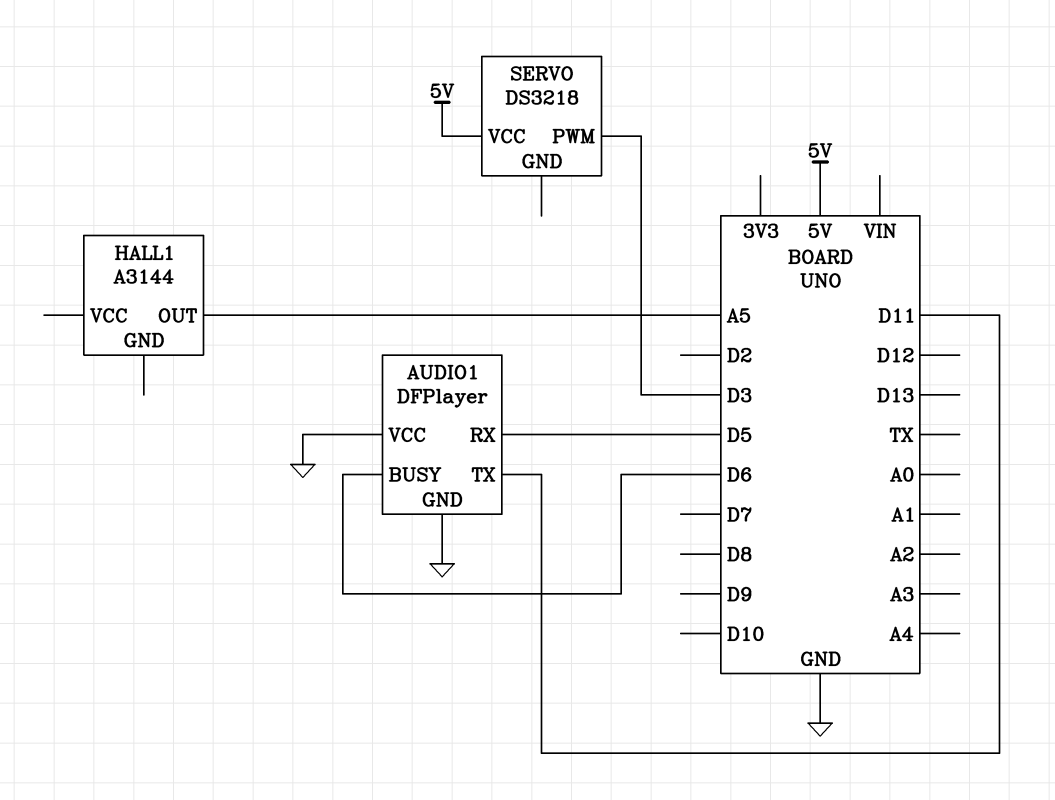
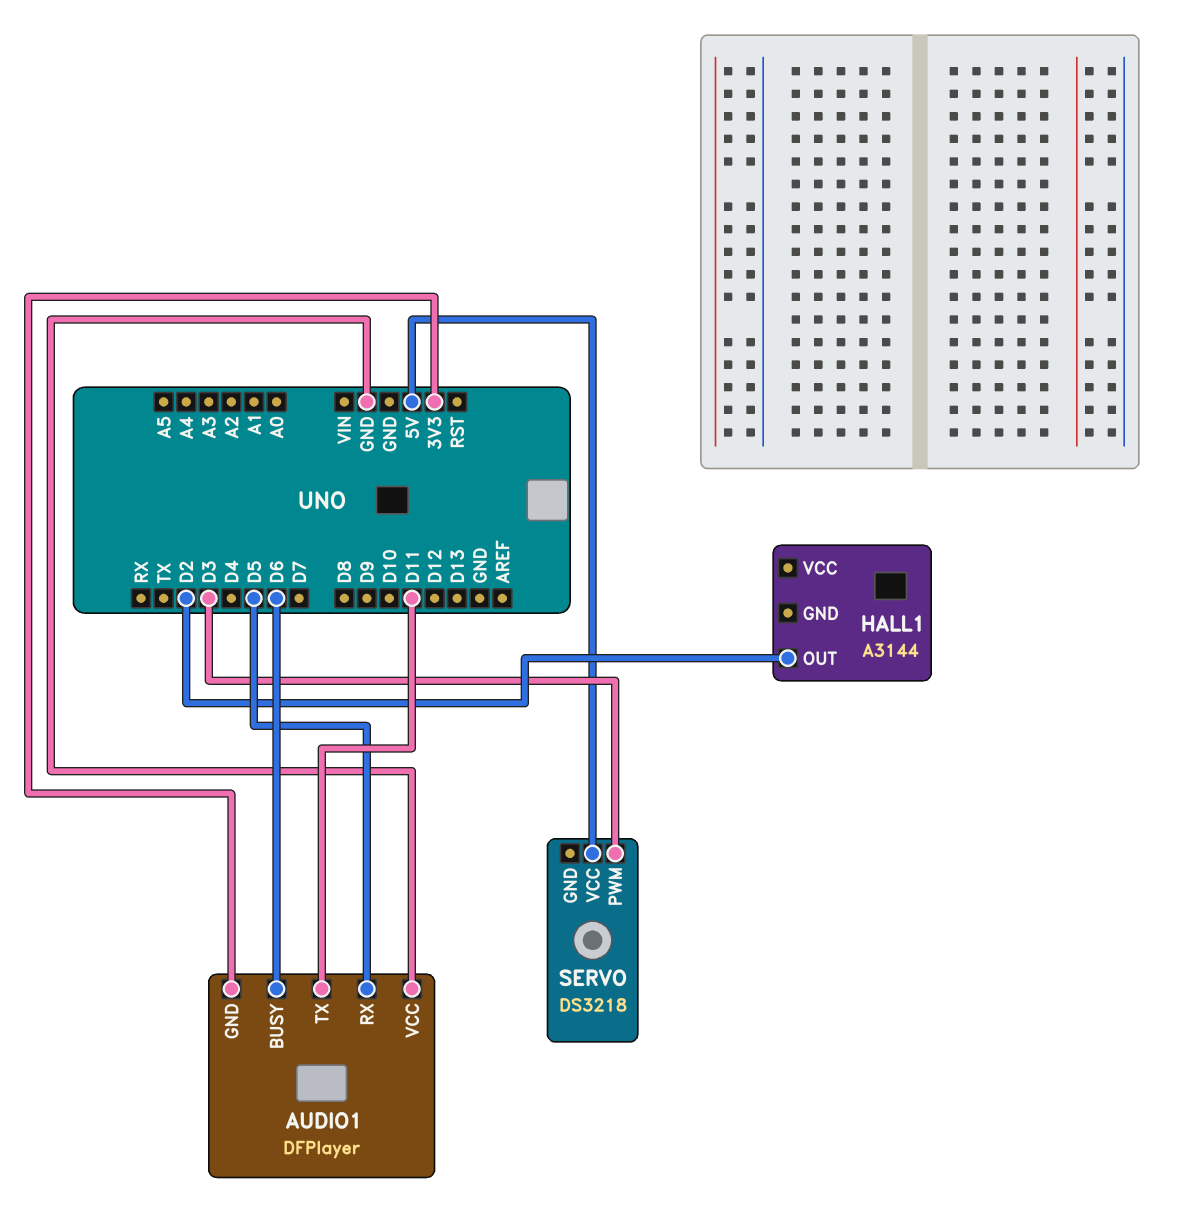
AUDIO1 pin GND: GND -> 3V3
HALL1 pin OUT: A5 -> D2

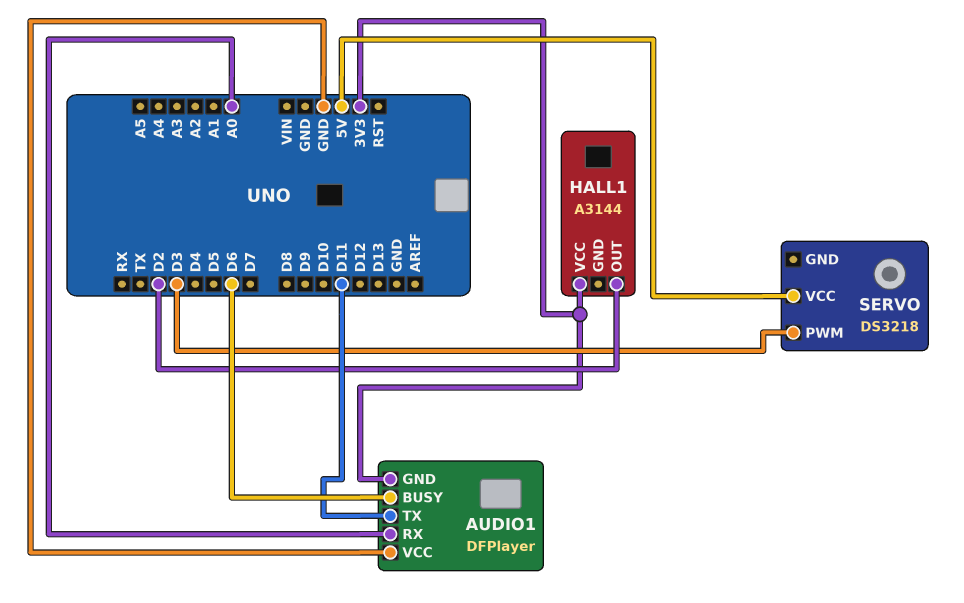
AUDIO1 pin RX: D5 -> A0
HALL1 pin VCC: none -> 3V3

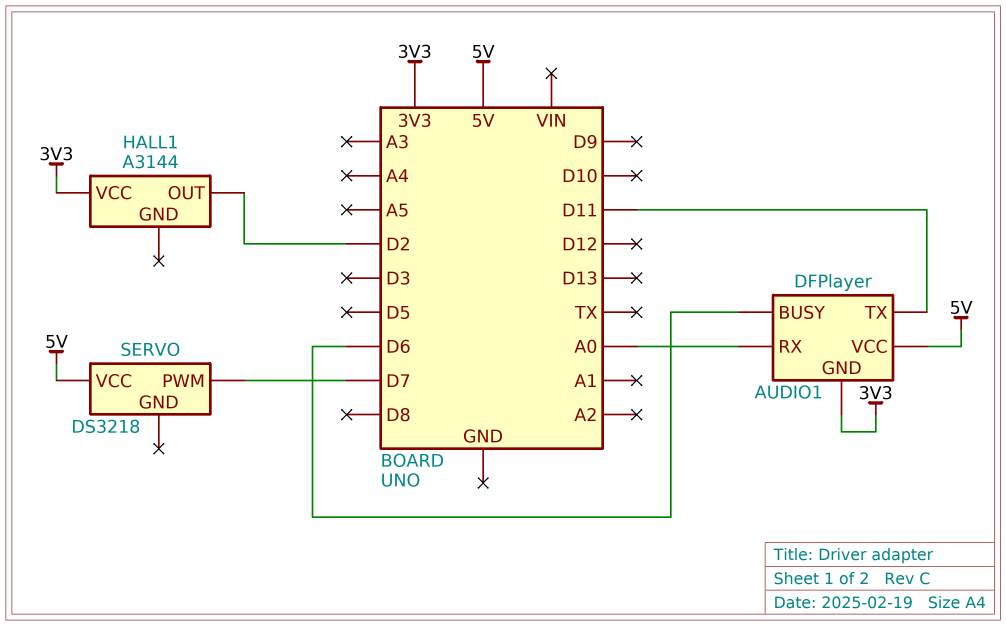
AUDIO1 pin VCC: GND -> 5V
SERVO pin PWM: D3 -> D7

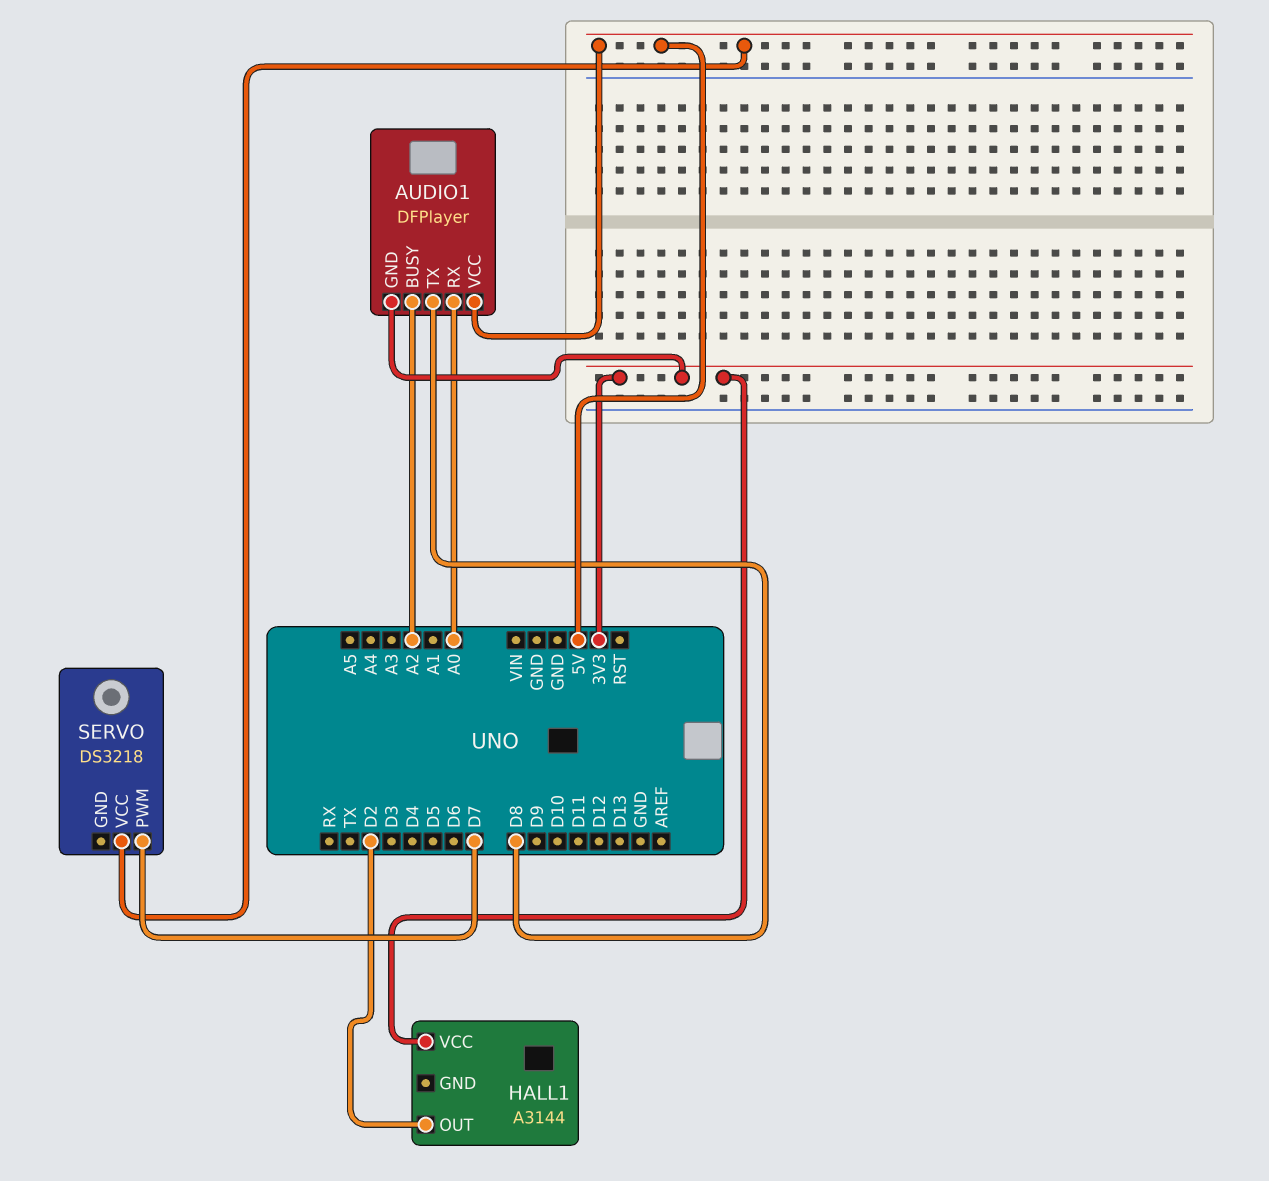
AUDIO1 pin BUSY: D6 -> A2
AUDIO1 pin TX: D11 -> D8

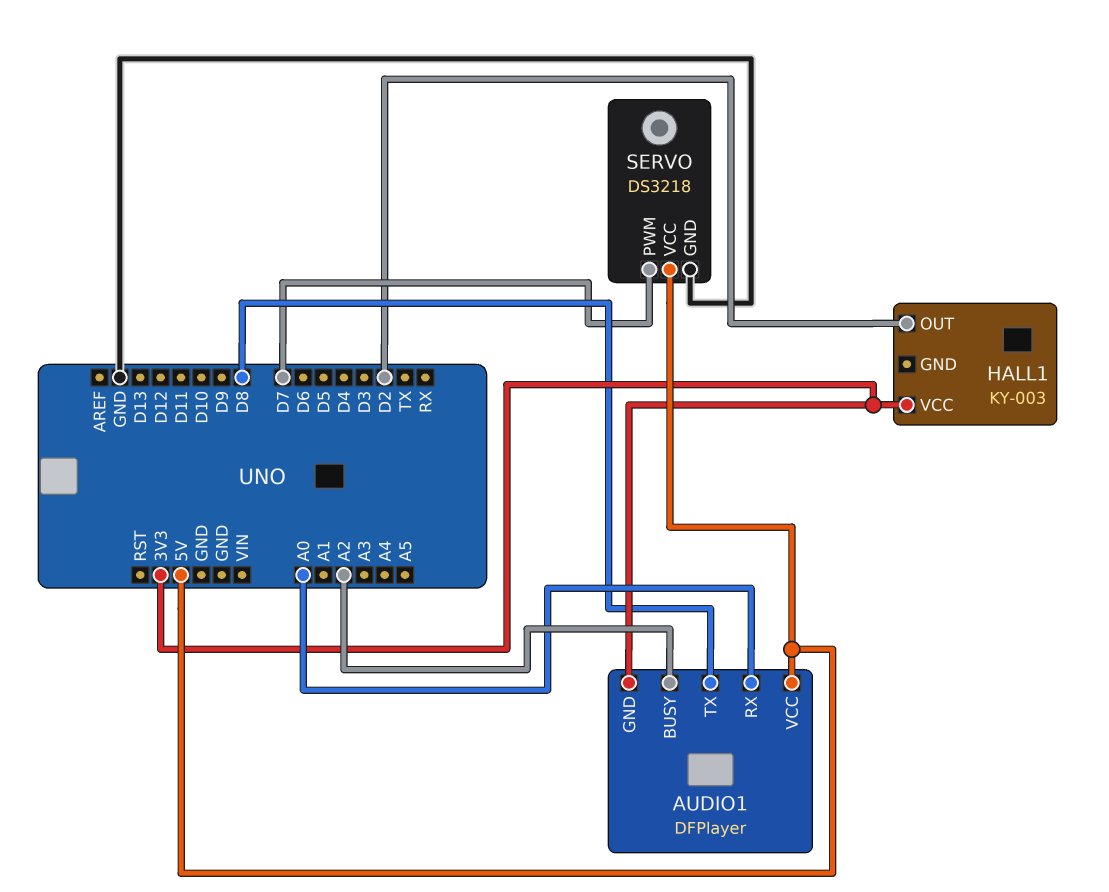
HALL1: A3144 -> KY-003
SERVO pin GND: none -> GND

